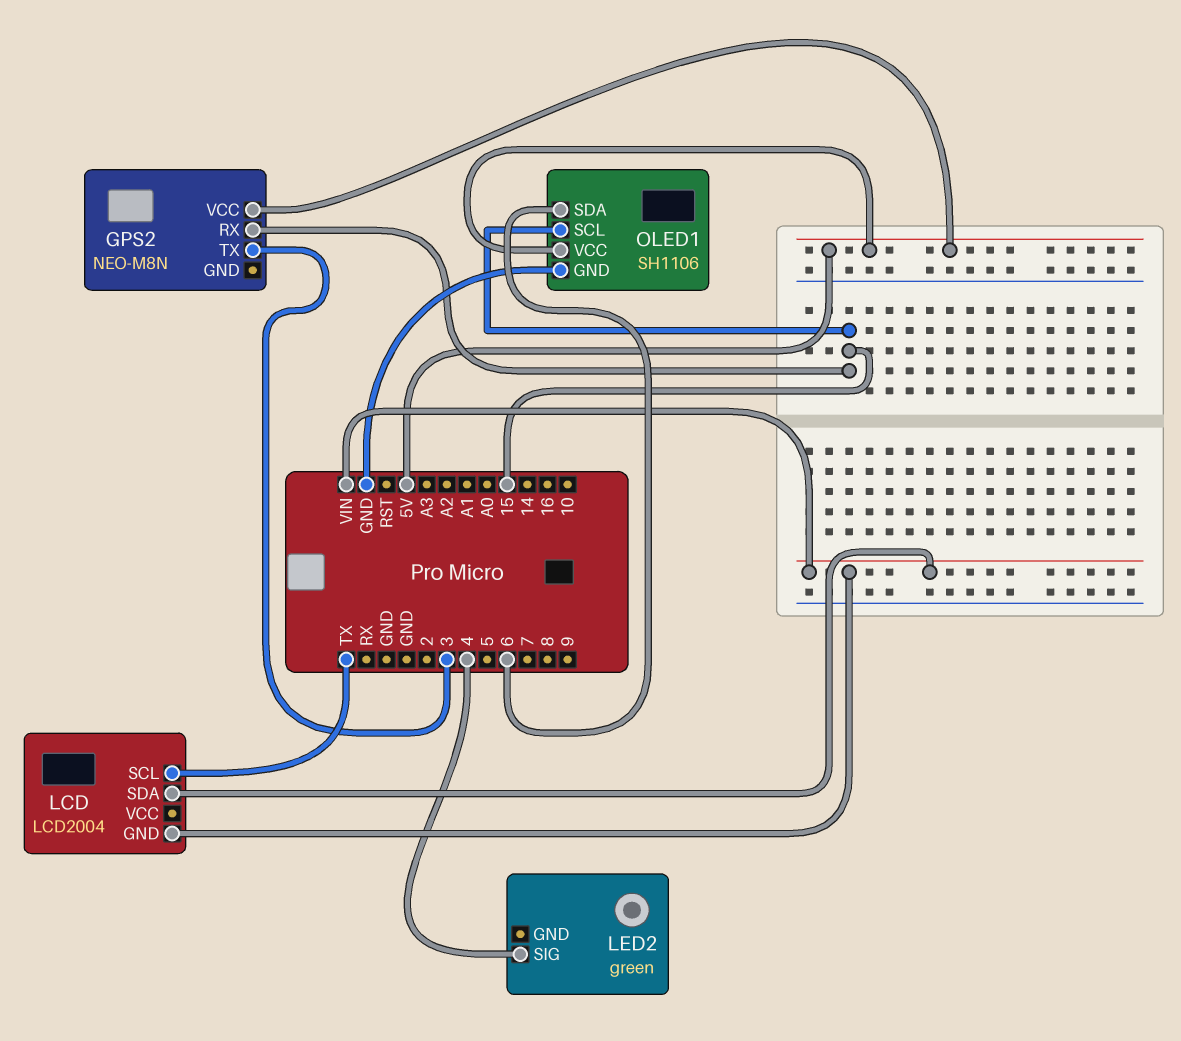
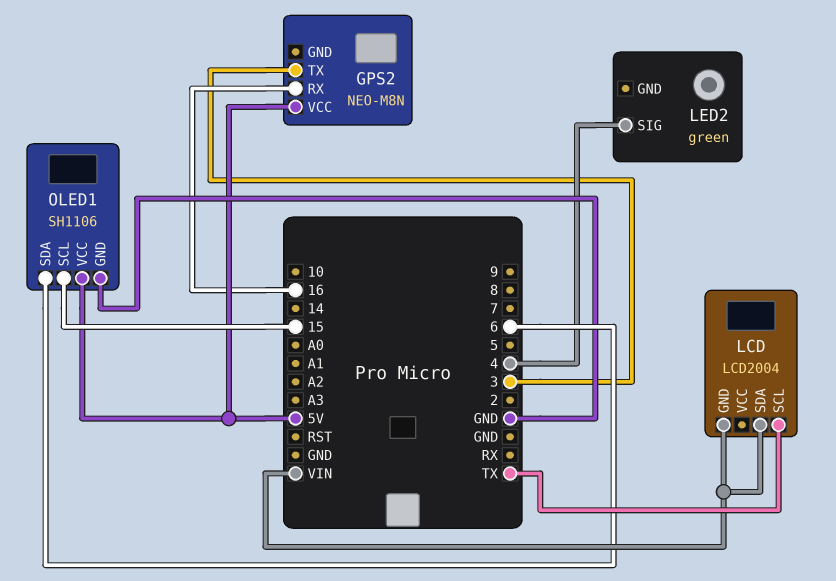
GPS2 pin RX: 15 -> 16

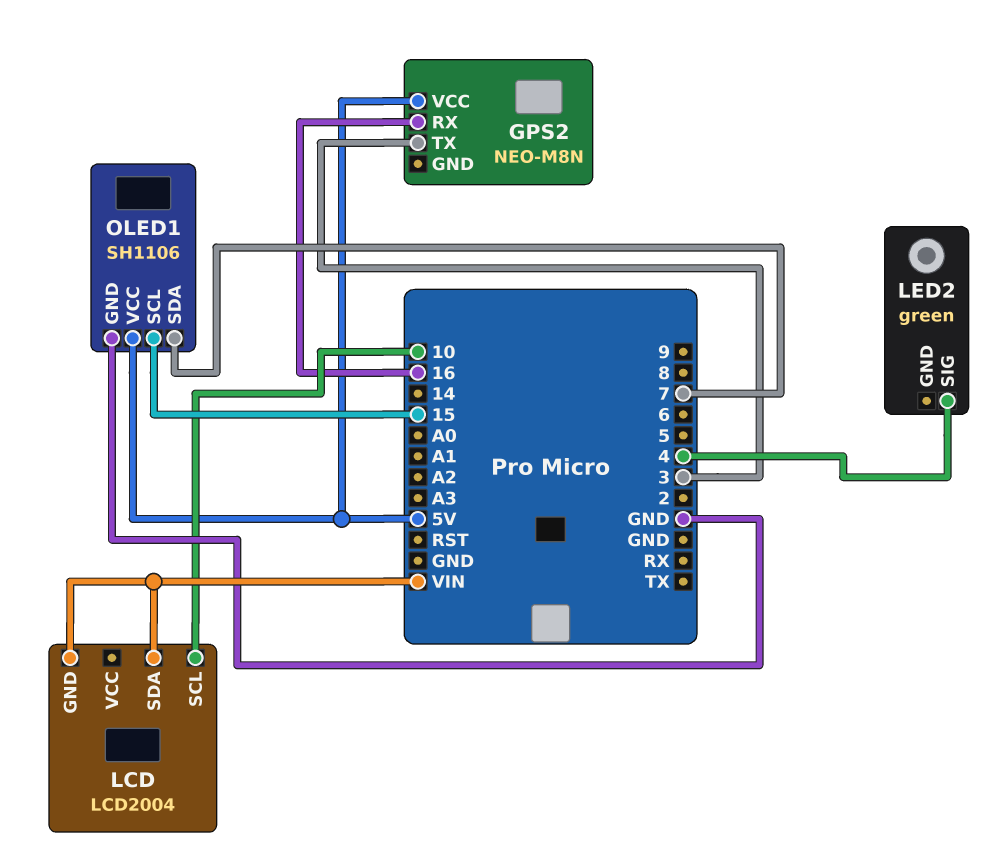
LCD pin SCL: TX -> 10
OLED1 pin SDA: 6 -> 7

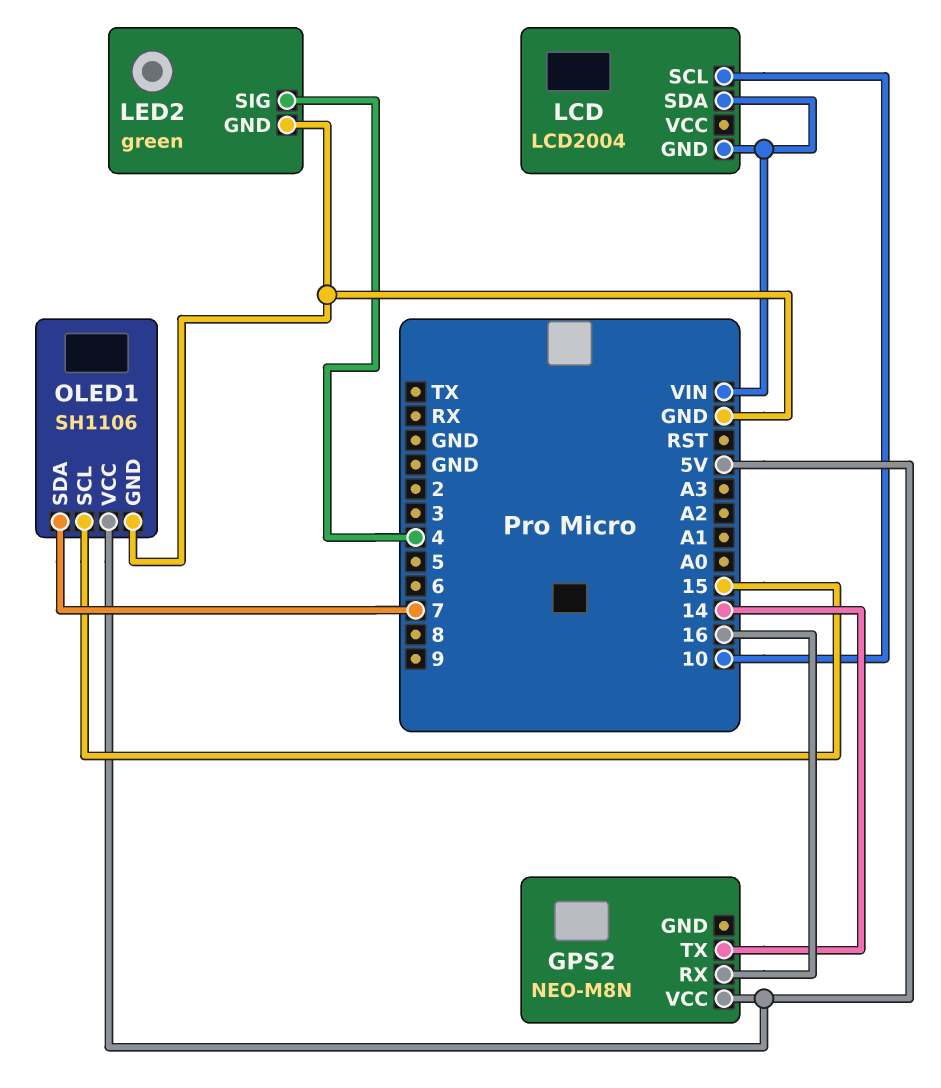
GPS2 pin TX: 3 -> 14
LED2 pin GND: none -> GND

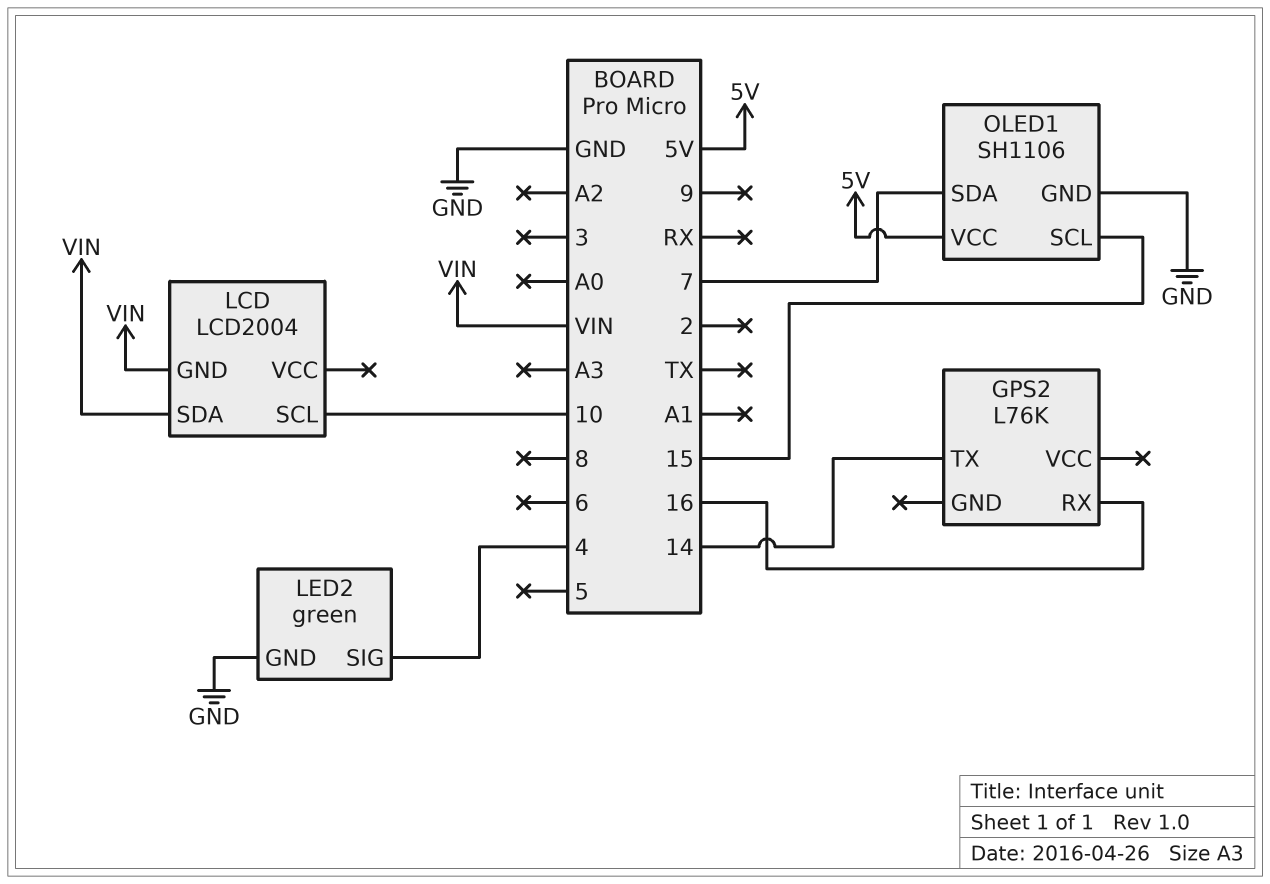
GPS2: NEO-M8N -> L76K
GPS2 pin VCC: 5V -> none

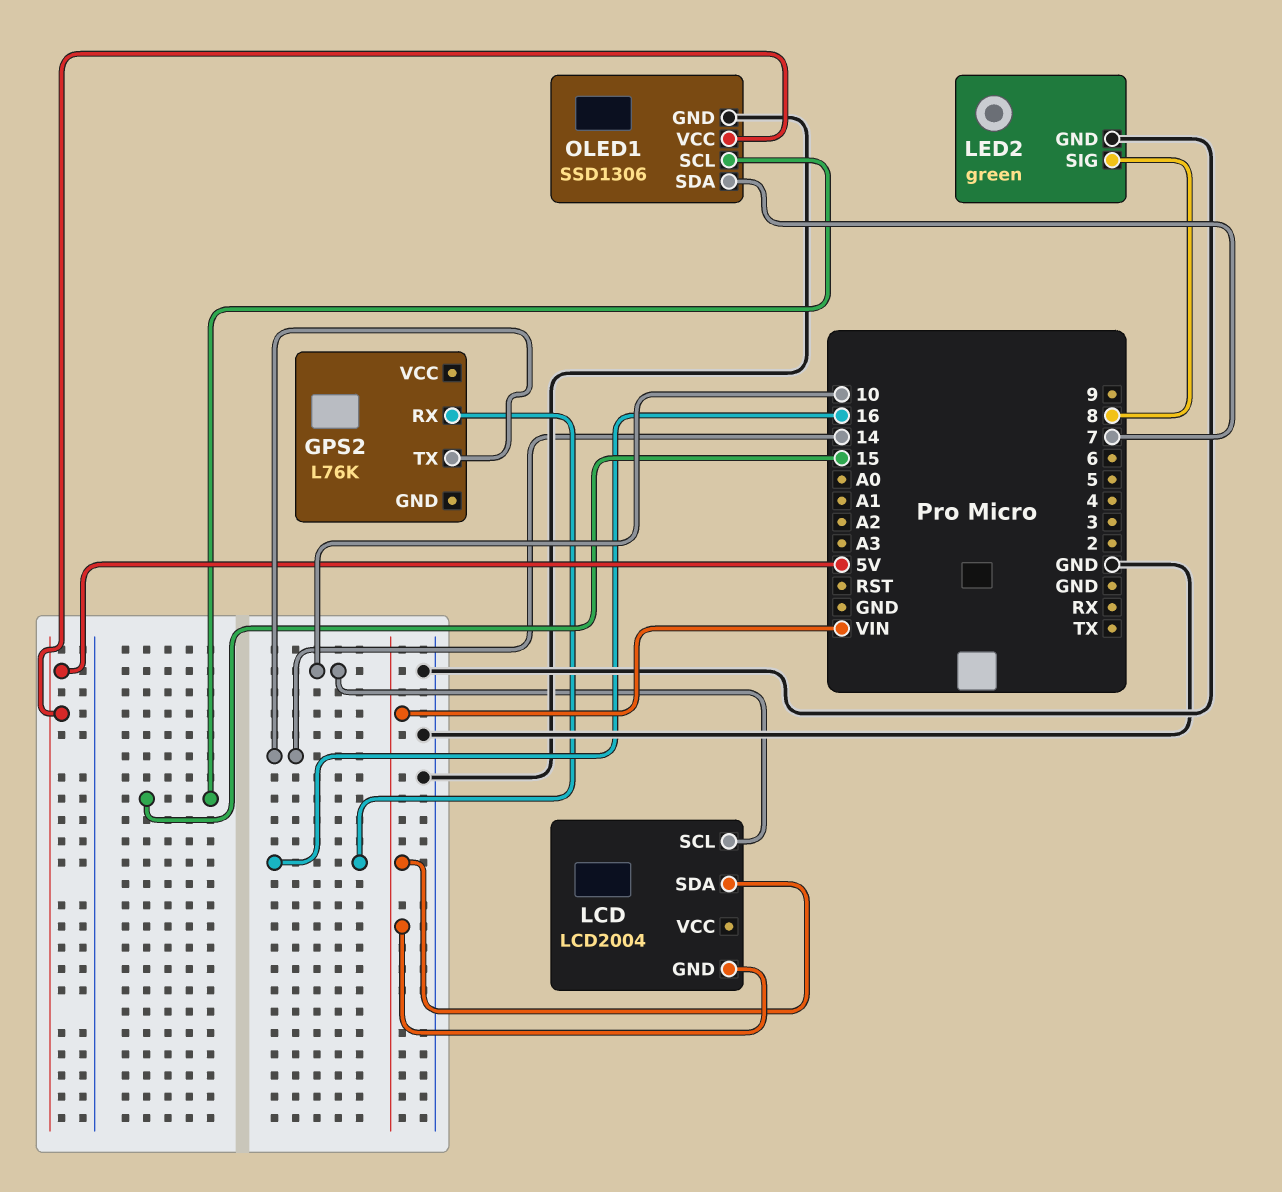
LED2 pin SIG: 4 -> 8
OLED1: SH1106 -> SSD1306

